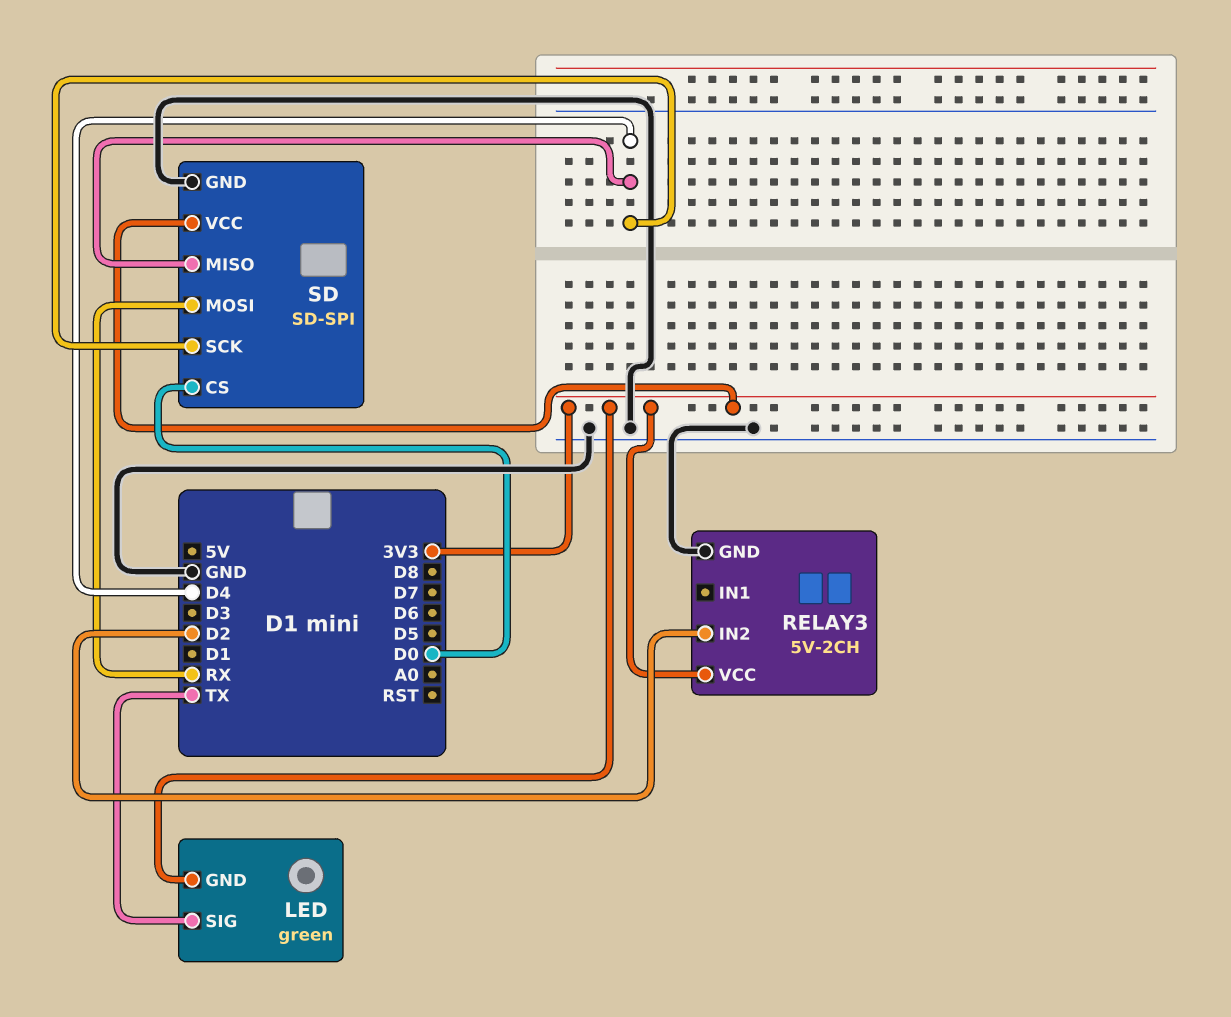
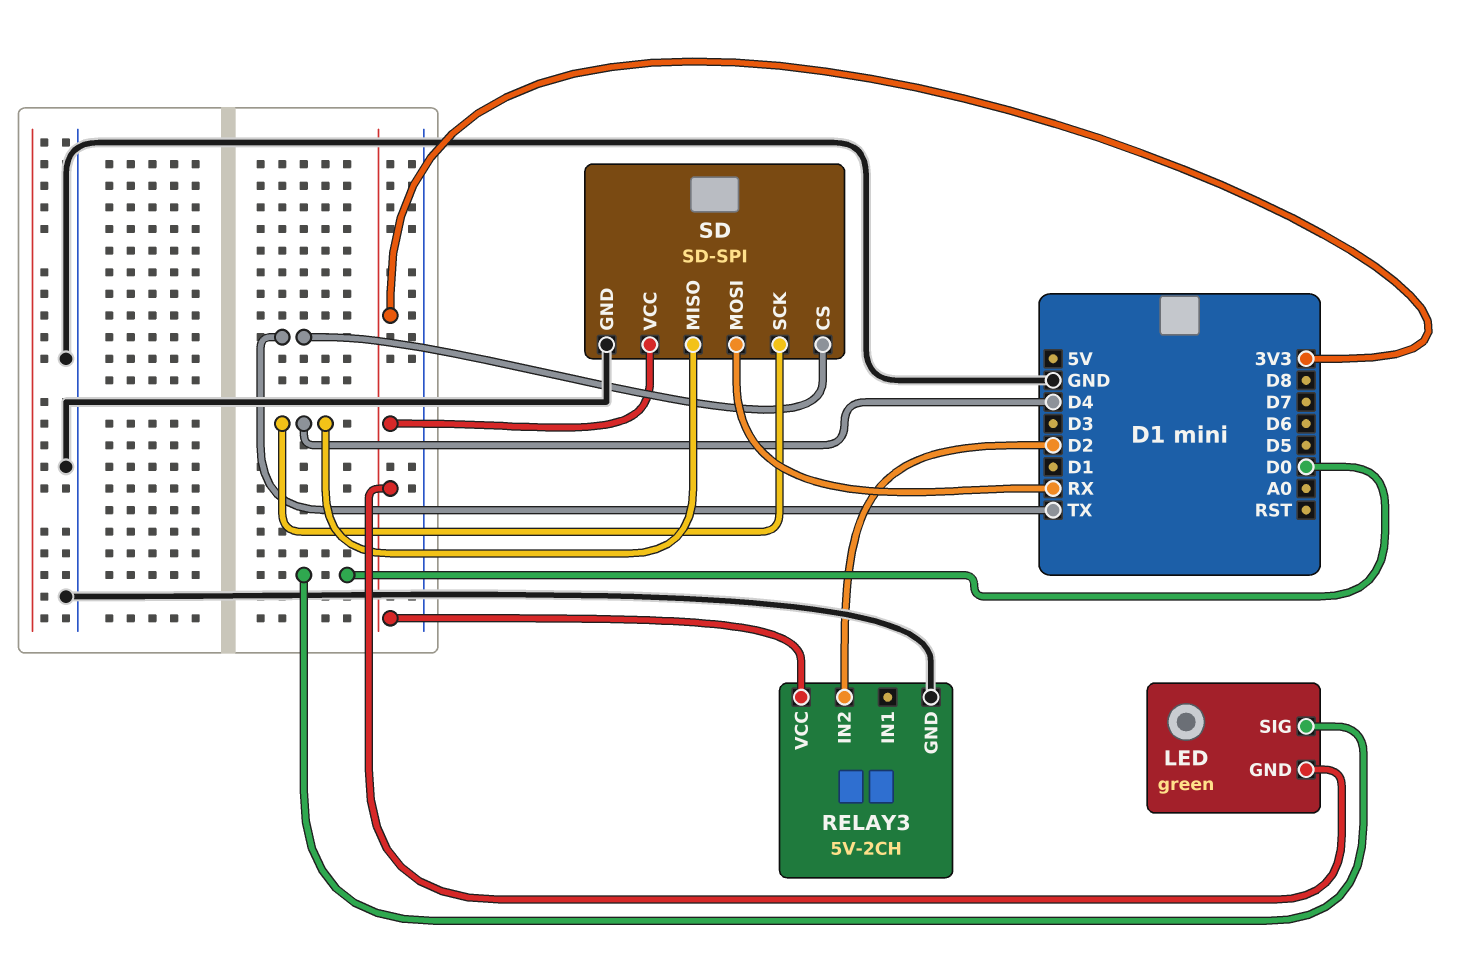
LED pin SIG: TX -> D0
SD pin CS: D0 -> TX

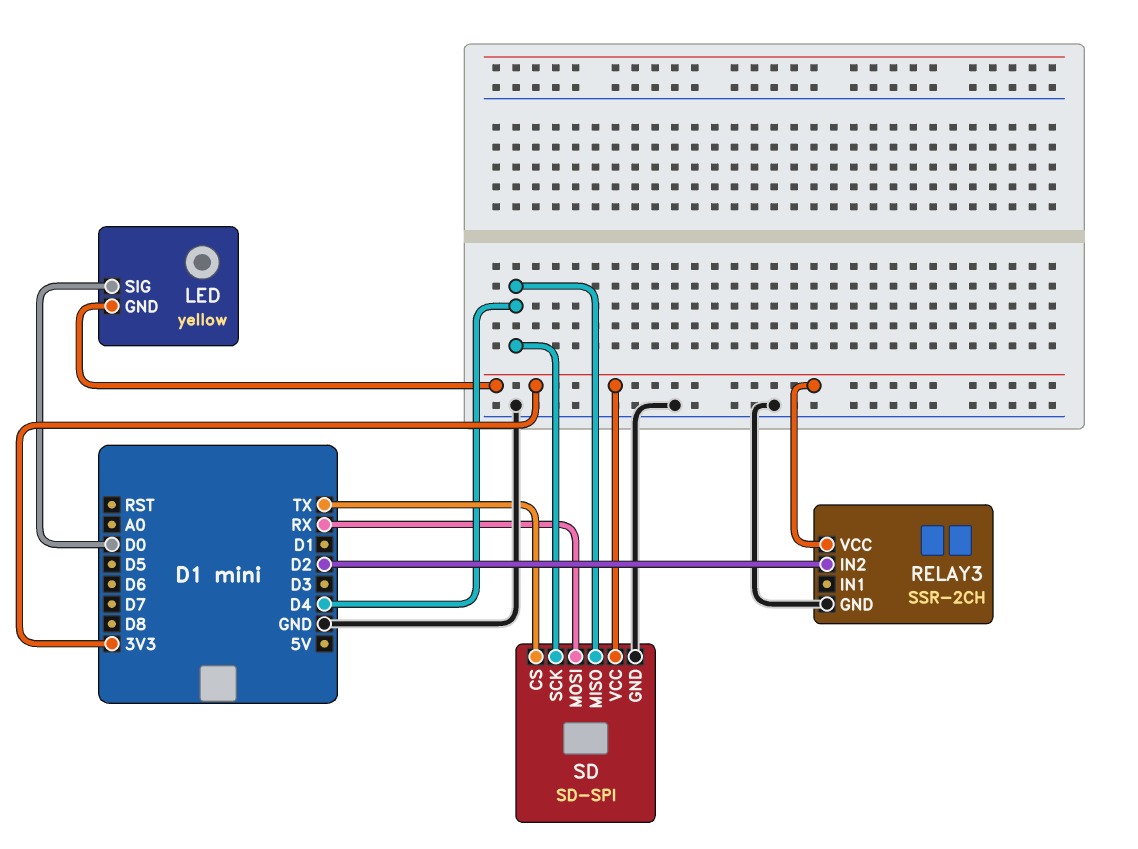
LED: green -> yellow
RELAY3: 5V-2CH -> SSR-2CH

